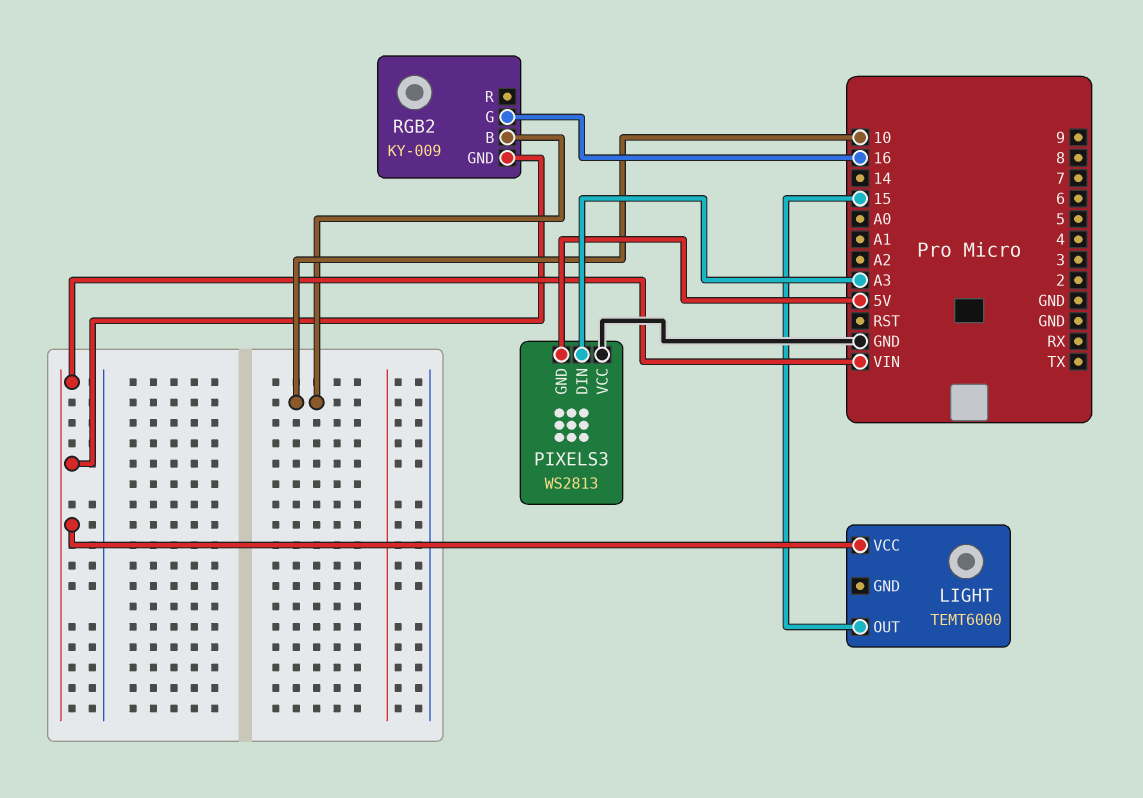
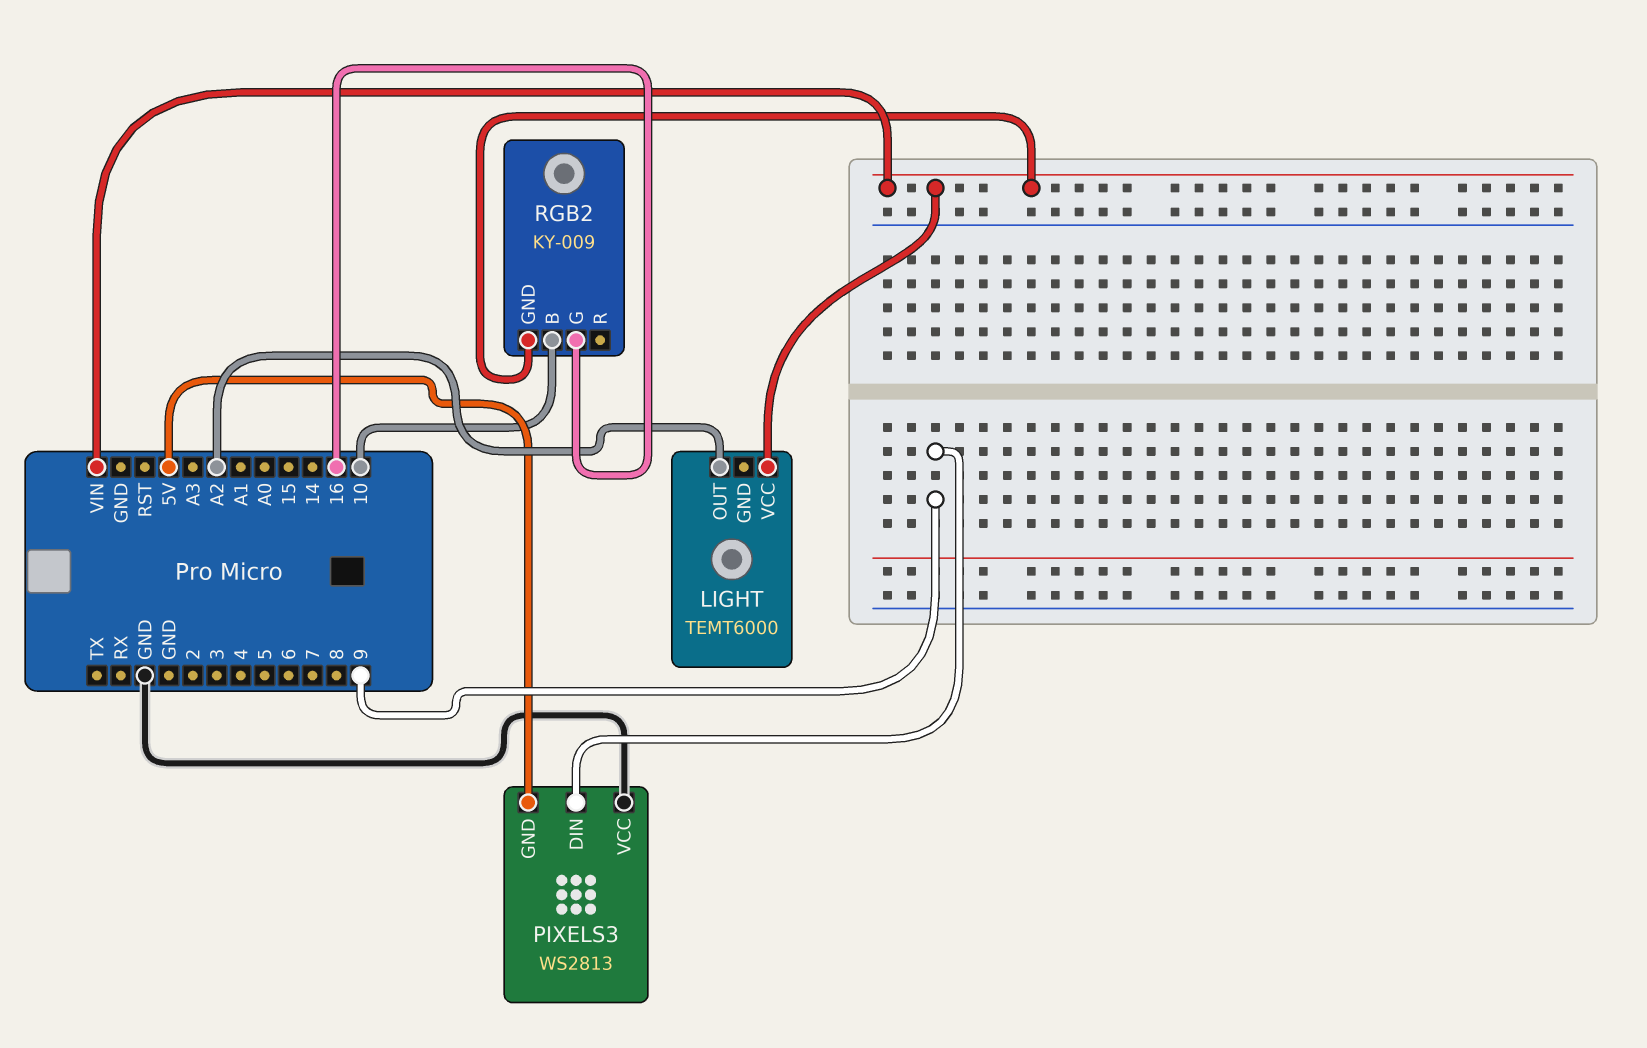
LIGHT pin OUT: 15 -> A2
PIXELS3 pin DIN: A3 -> 9

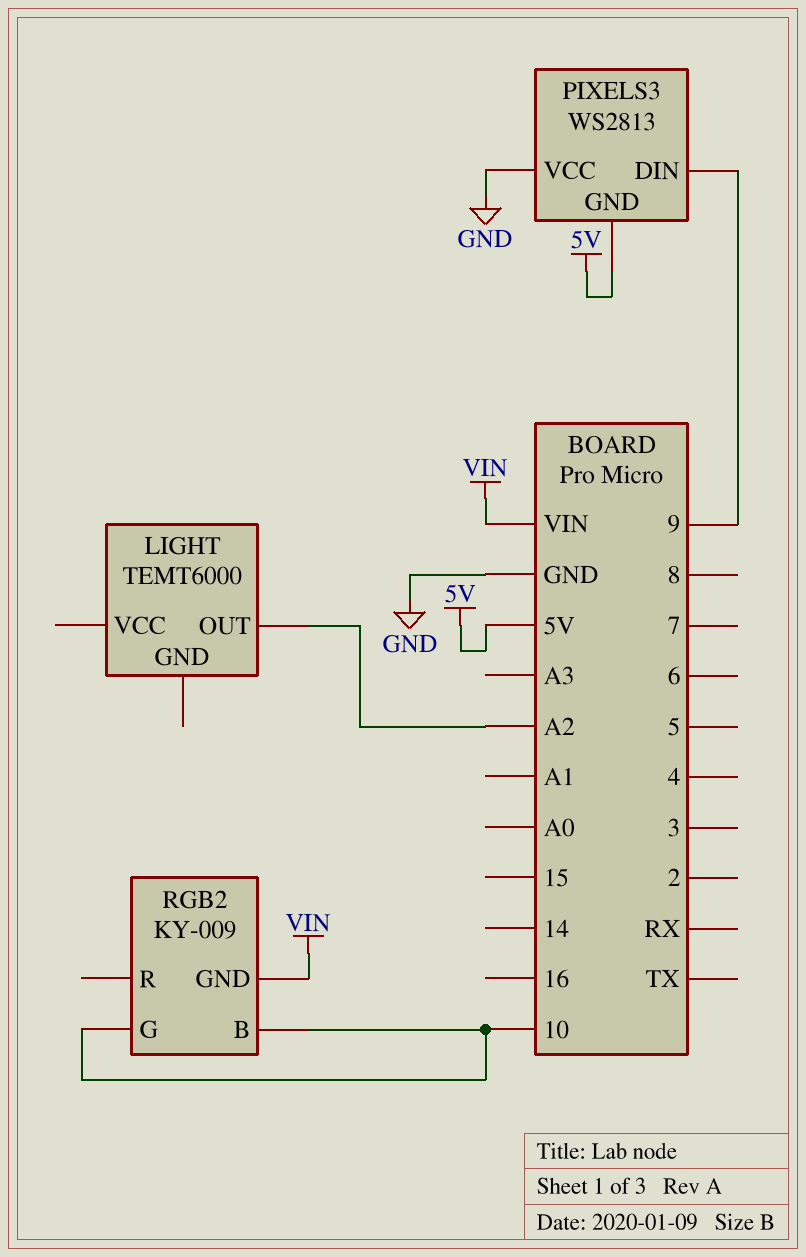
LIGHT pin VCC: VIN -> none
RGB2 pin G: 16 -> 10

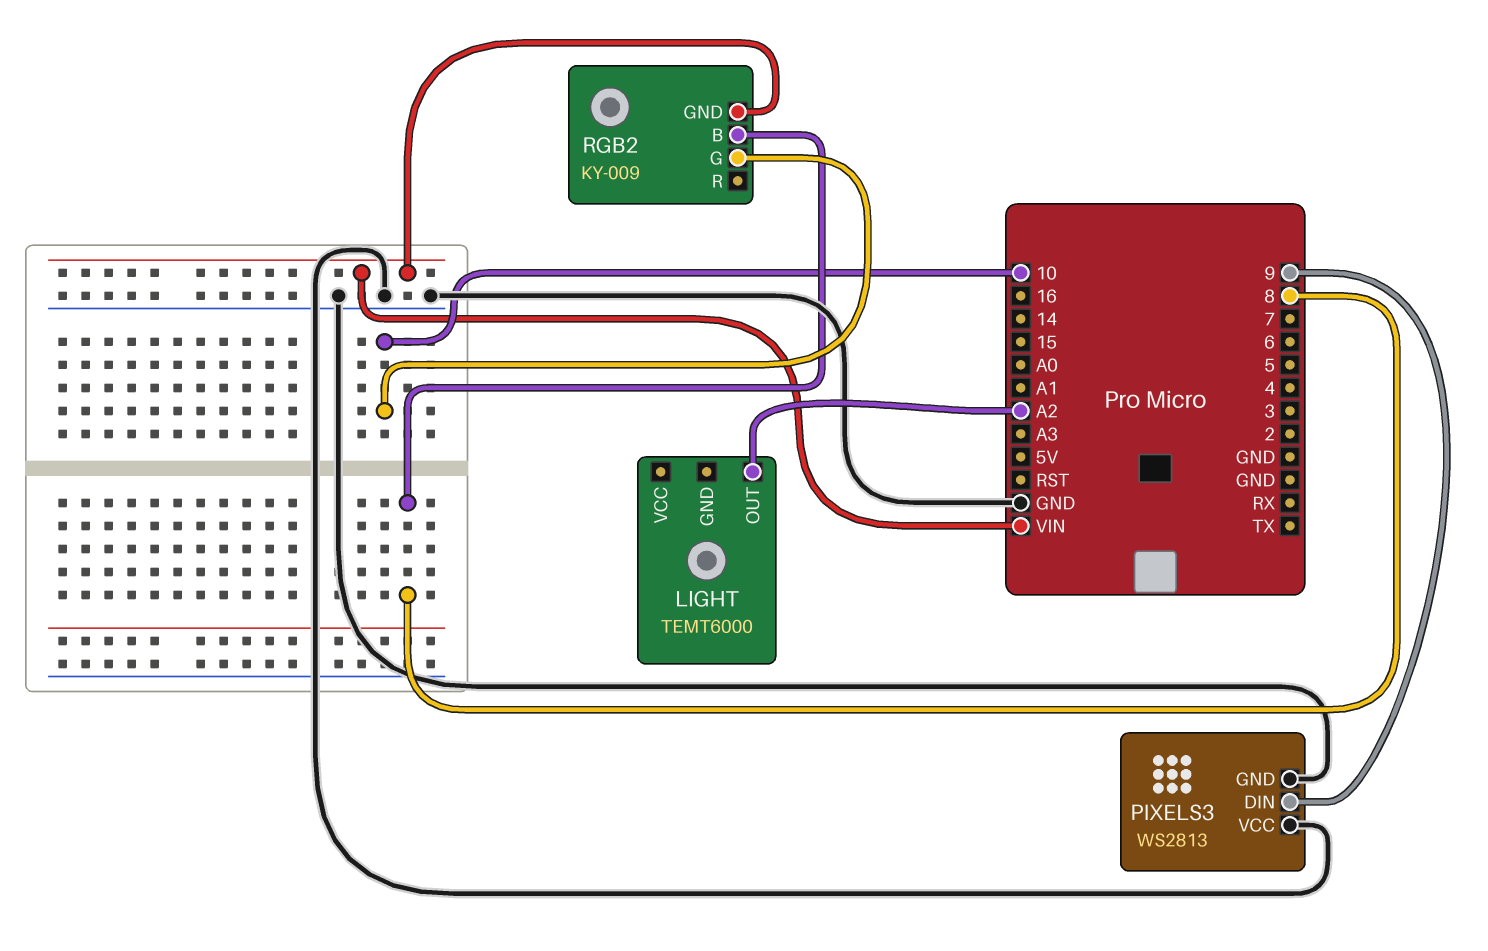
PIXELS3 pin GND: 5V -> GND
RGB2 pin B: 10 -> 8

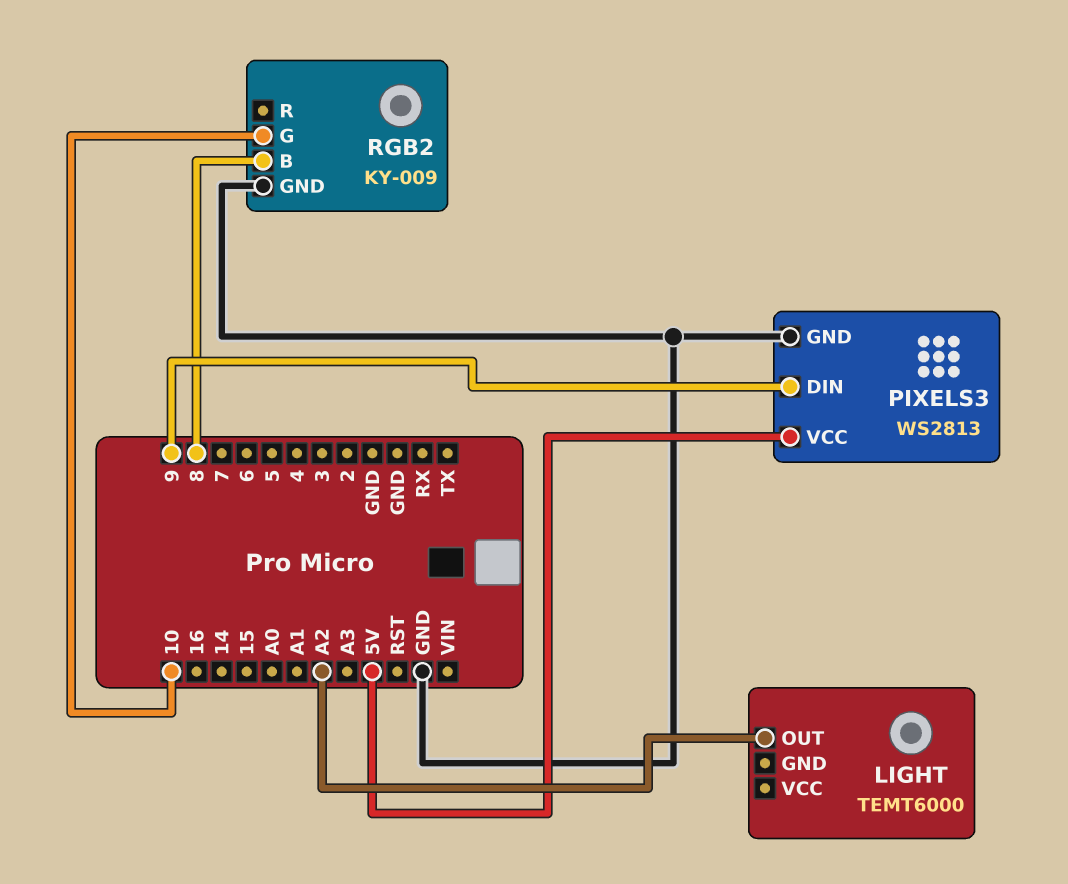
PIXELS3 pin VCC: GND -> 5V
RGB2 pin GND: VIN -> GND

